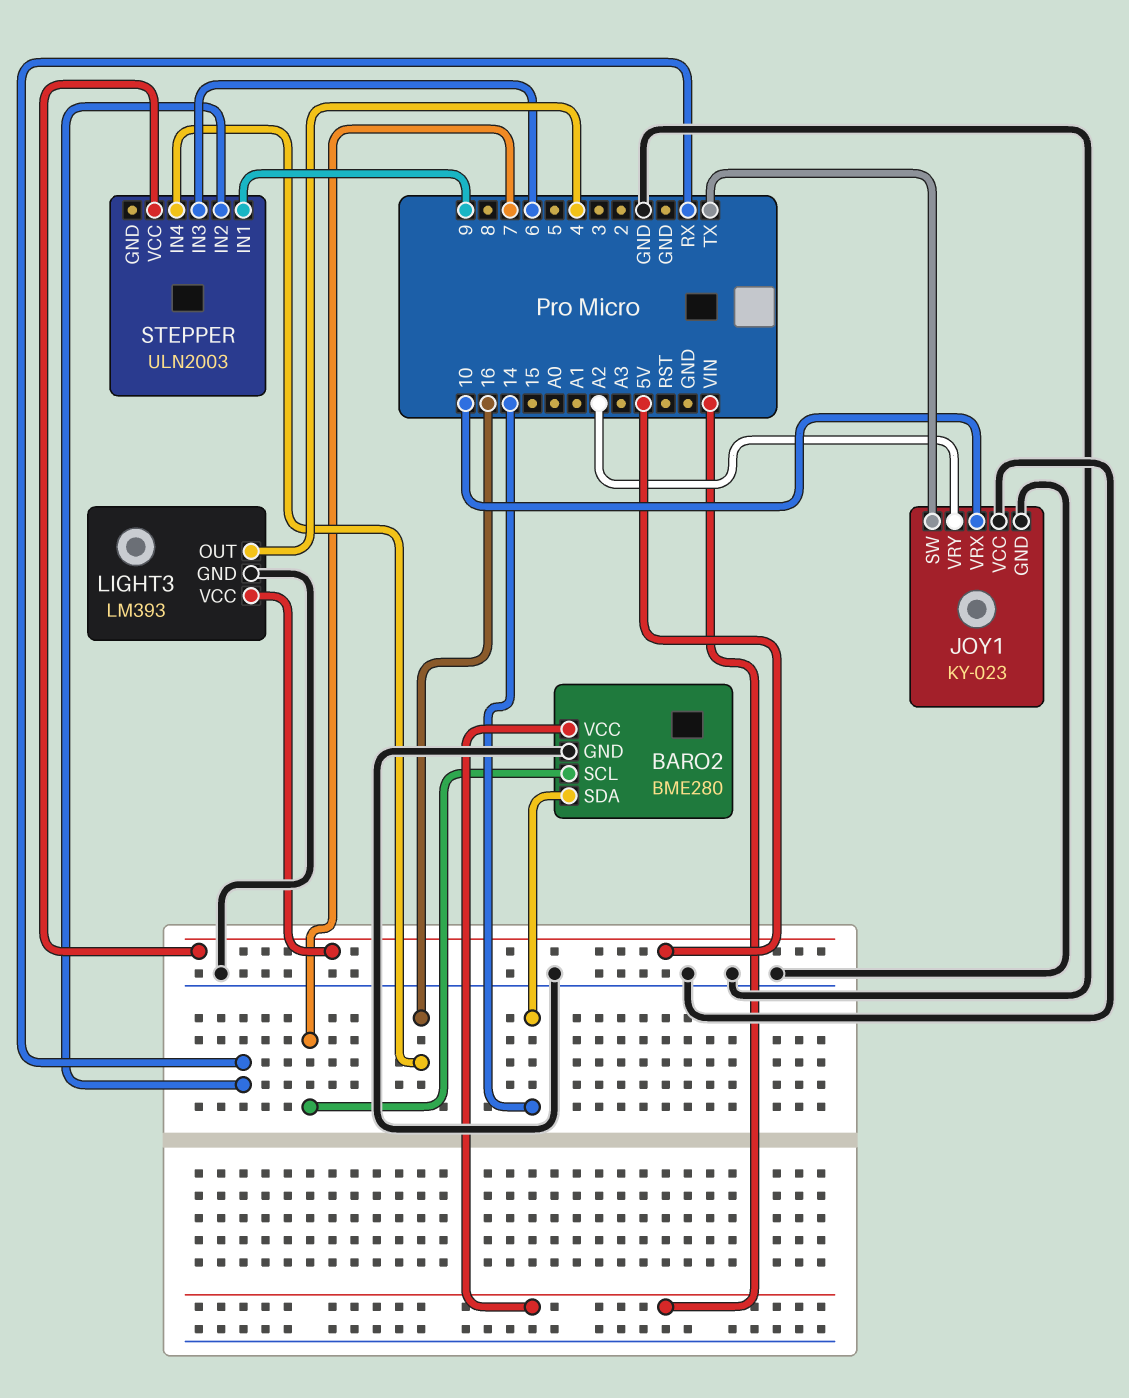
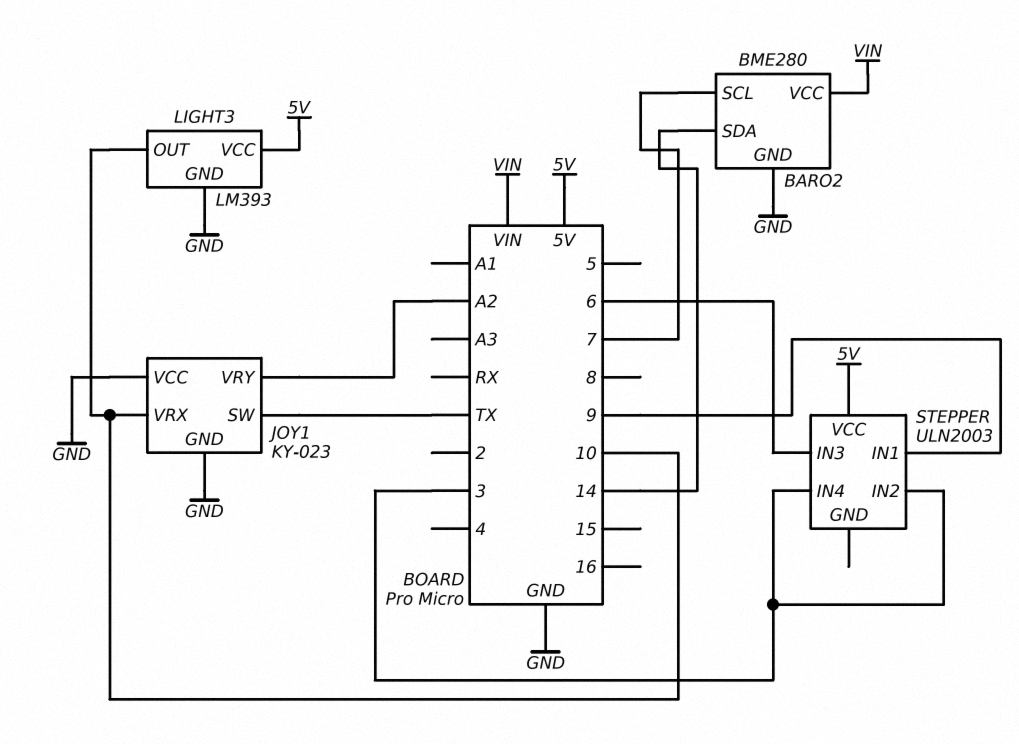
LIGHT3 pin OUT: 4 -> 10
STEPPER pin IN2: RX -> 3
STEPPER pin IN4: 16 -> 3

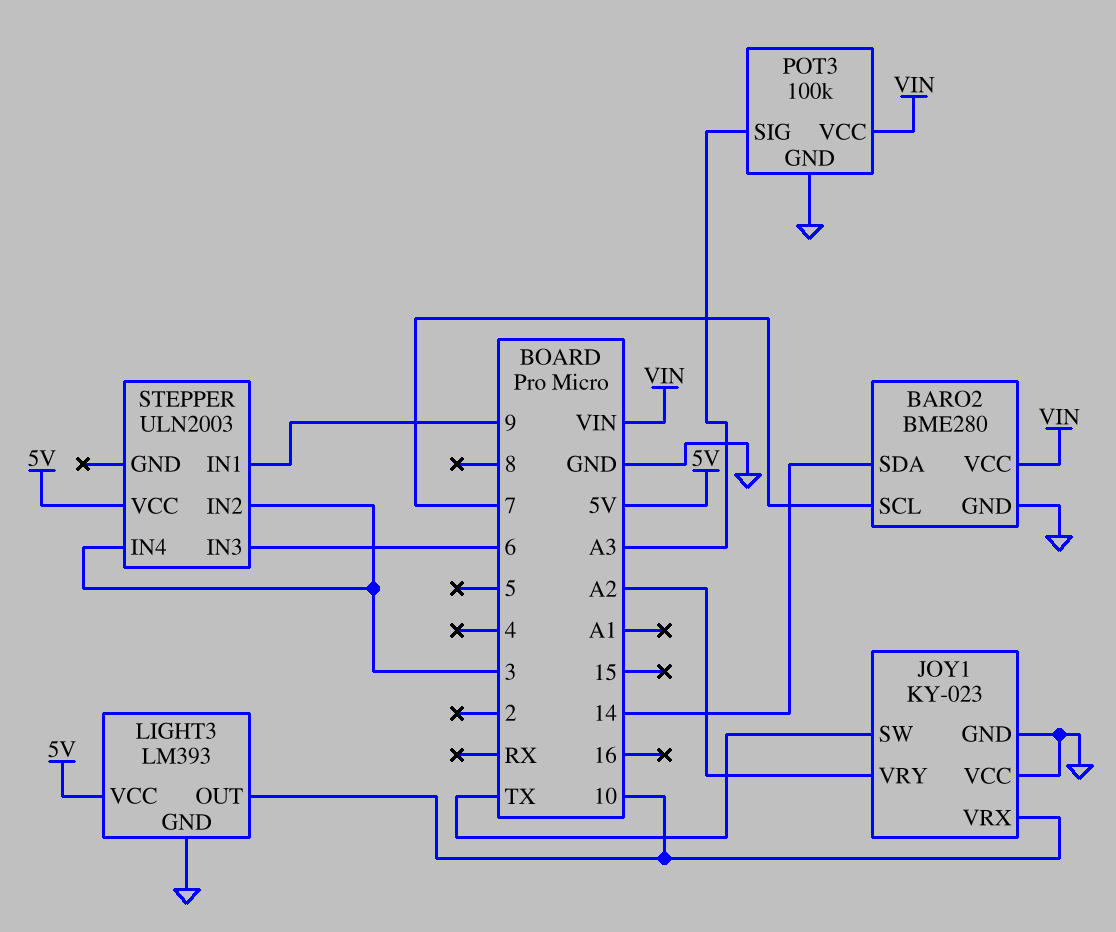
POT3: none -> 100k
POT3 pin GND: none -> GND
POT3 pin SIG: none -> A3
POT3 pin VCC: none -> VIN

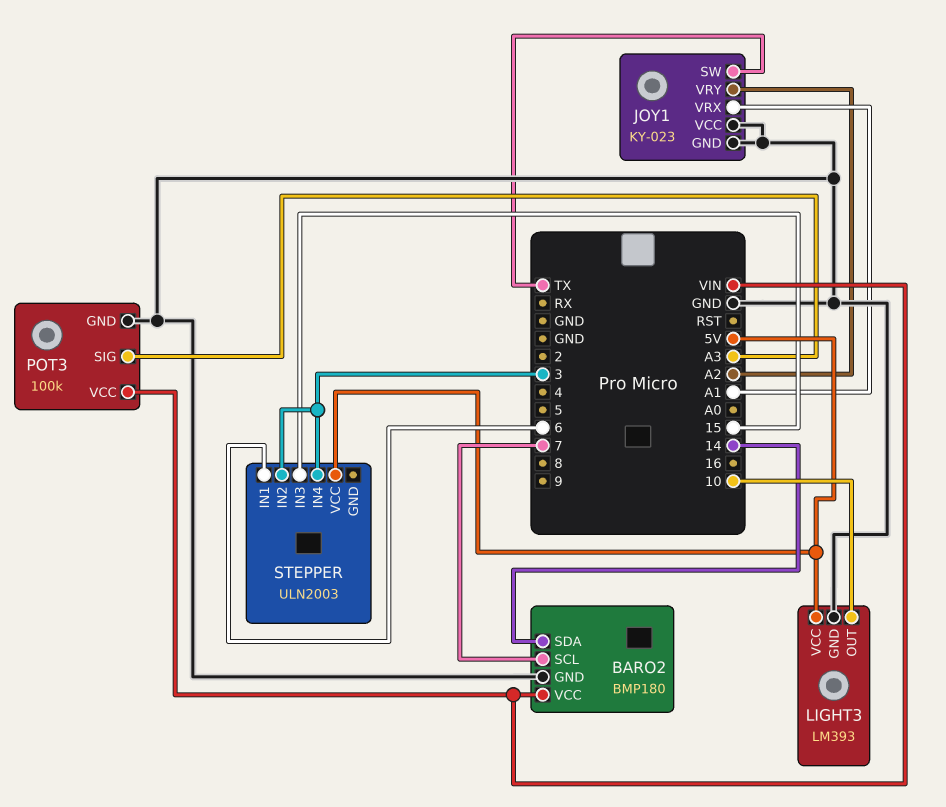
BARO2: BME280 -> BMP180
JOY1 pin VRX: 10 -> A1
STEPPER pin IN1: 9 -> 6
STEPPER pin IN3: 6 -> 15

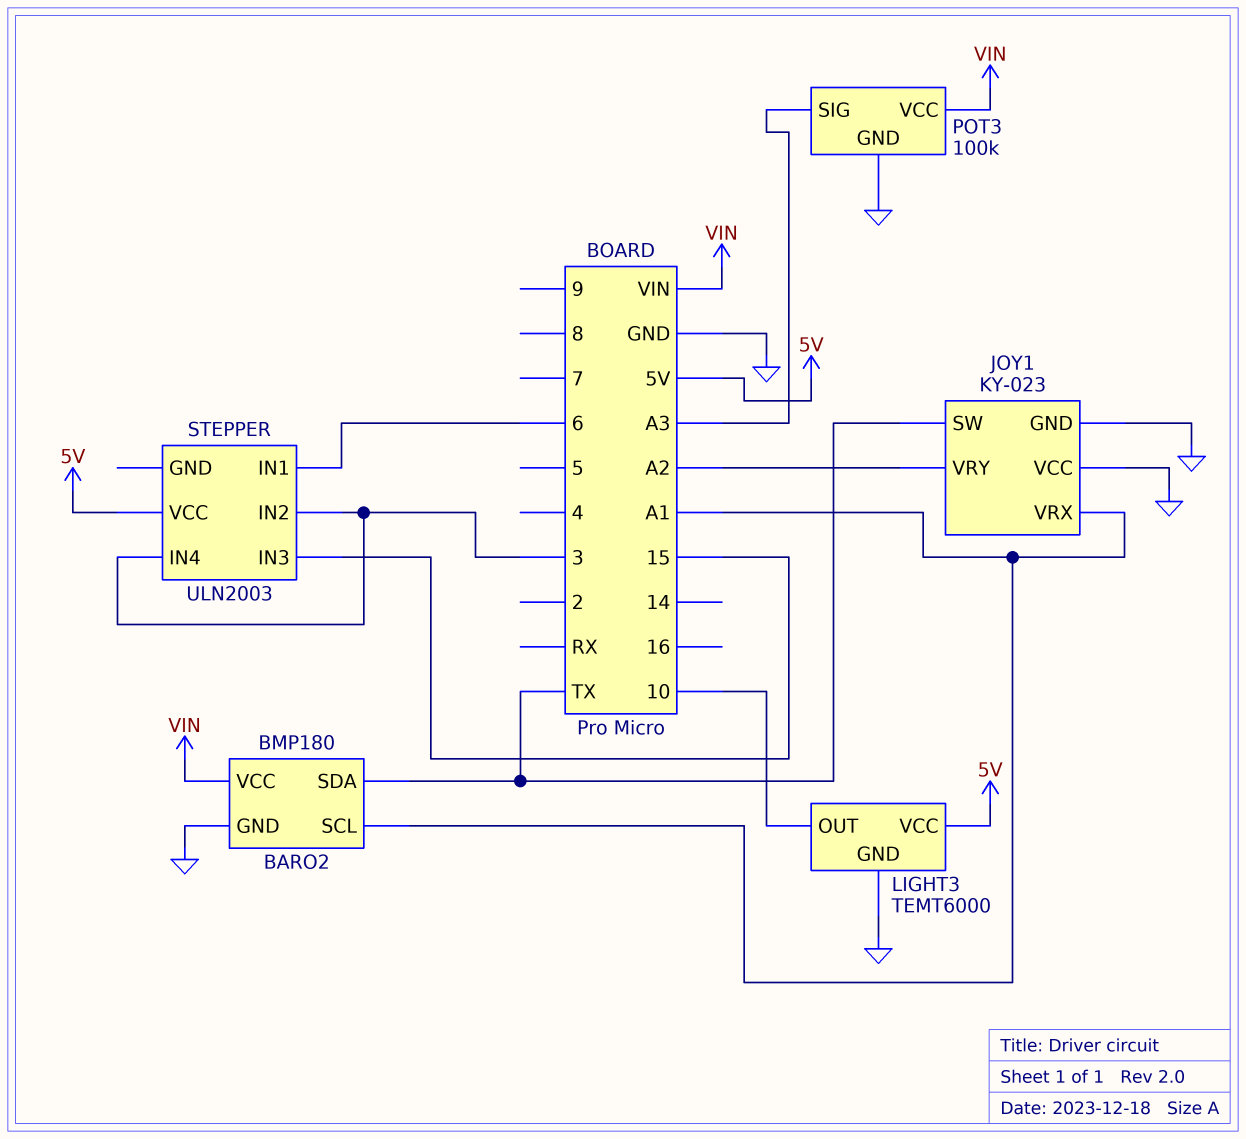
BARO2 pin SCL: 7 -> A1
BARO2 pin SDA: 14 -> TX
LIGHT3: LM393 -> TEMT6000

